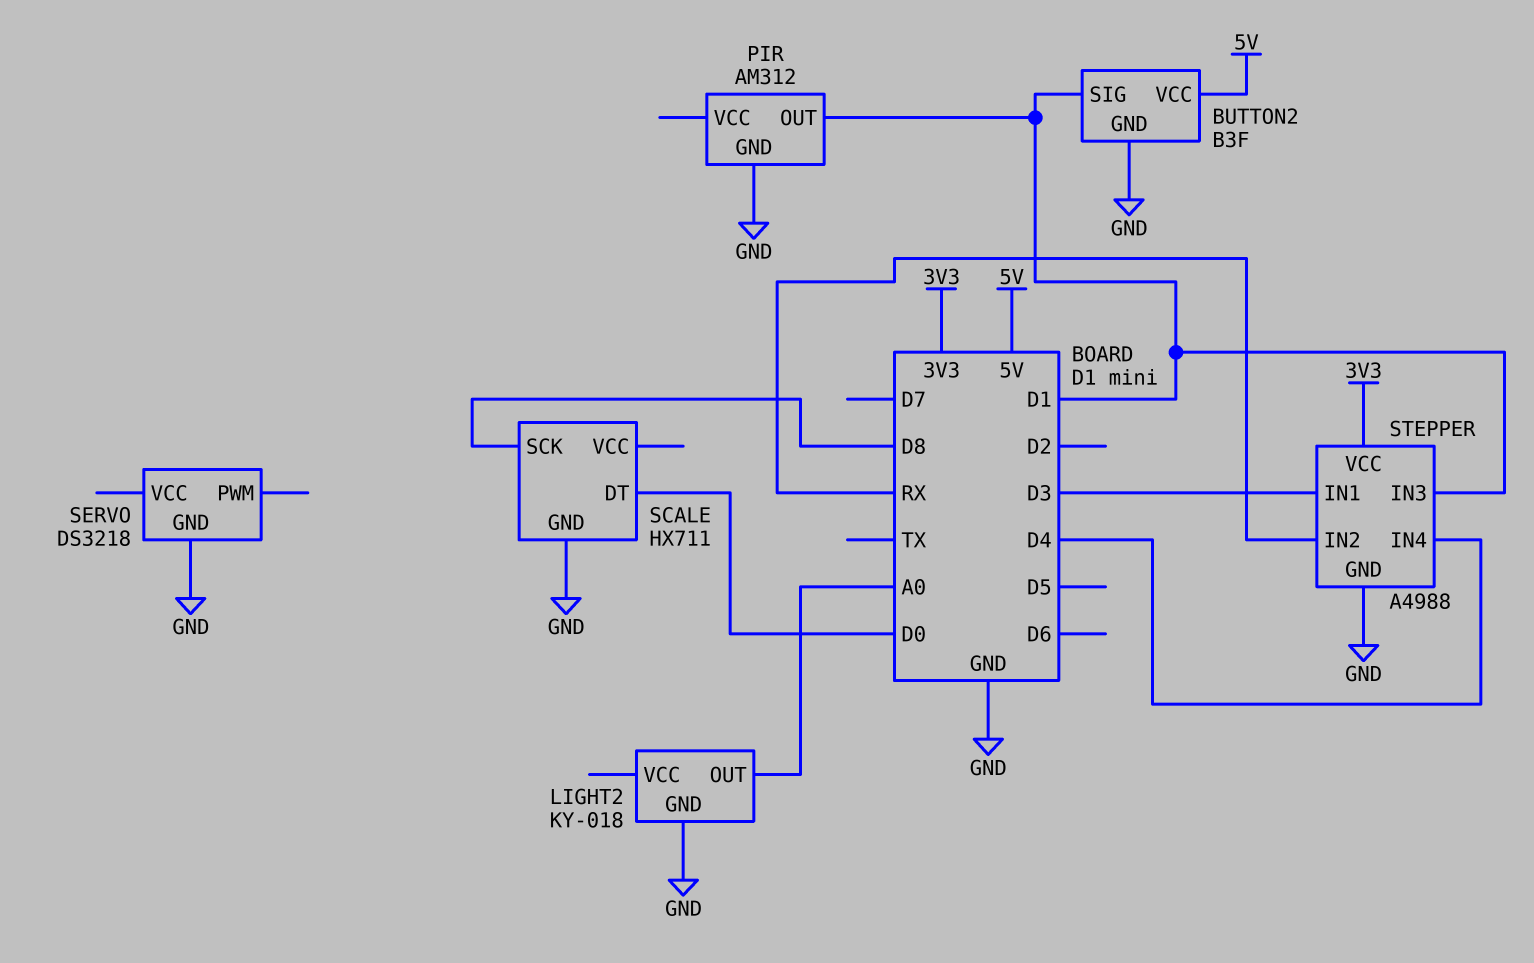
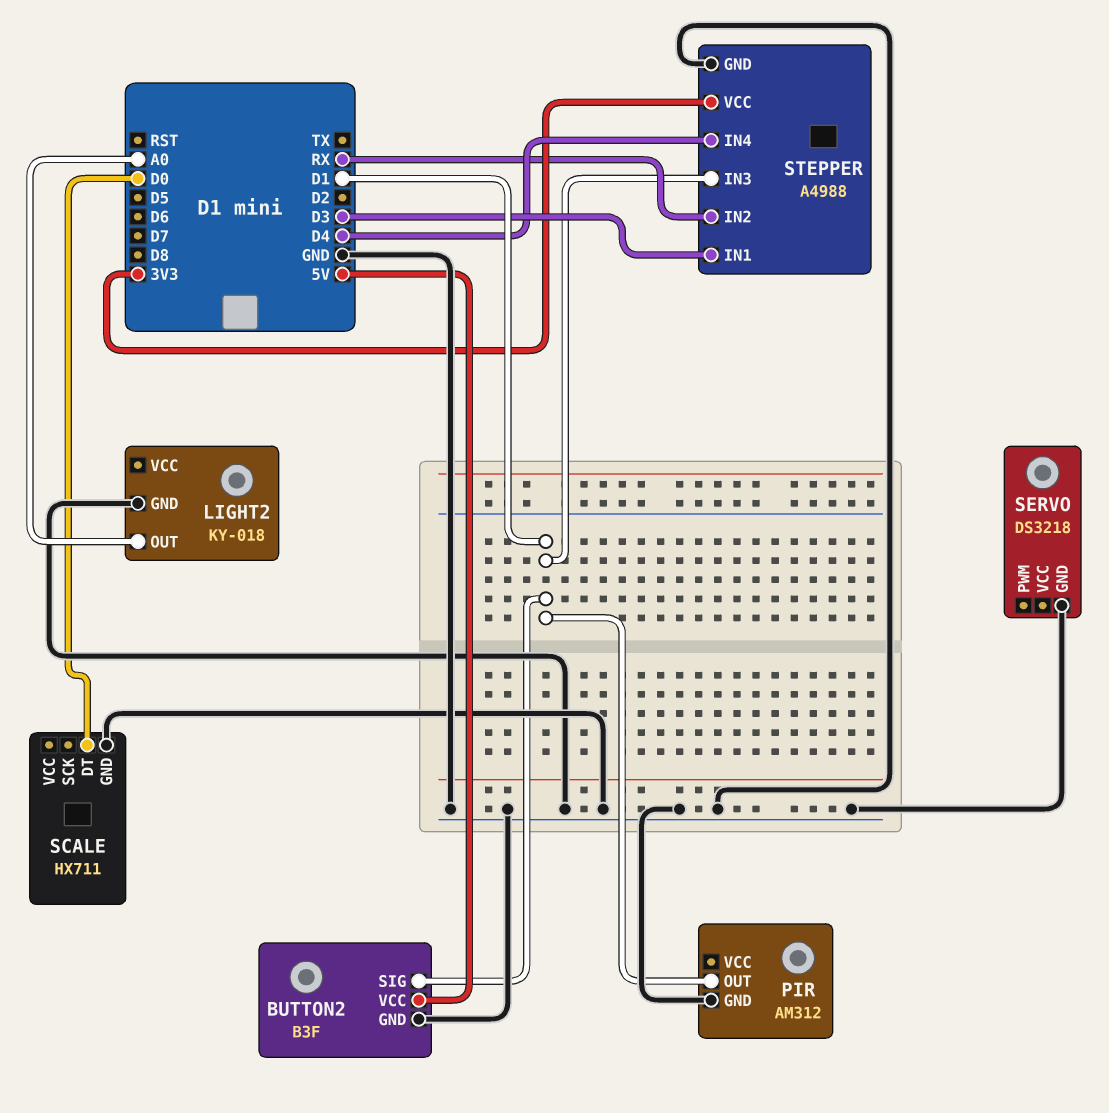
SCALE pin SCK: D8 -> none

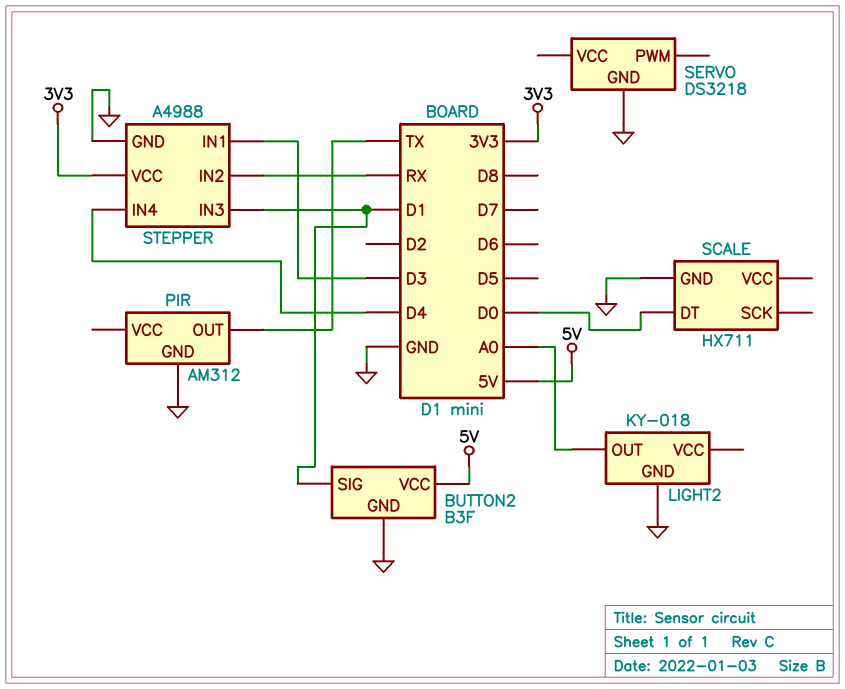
PIR pin OUT: D1 -> TX

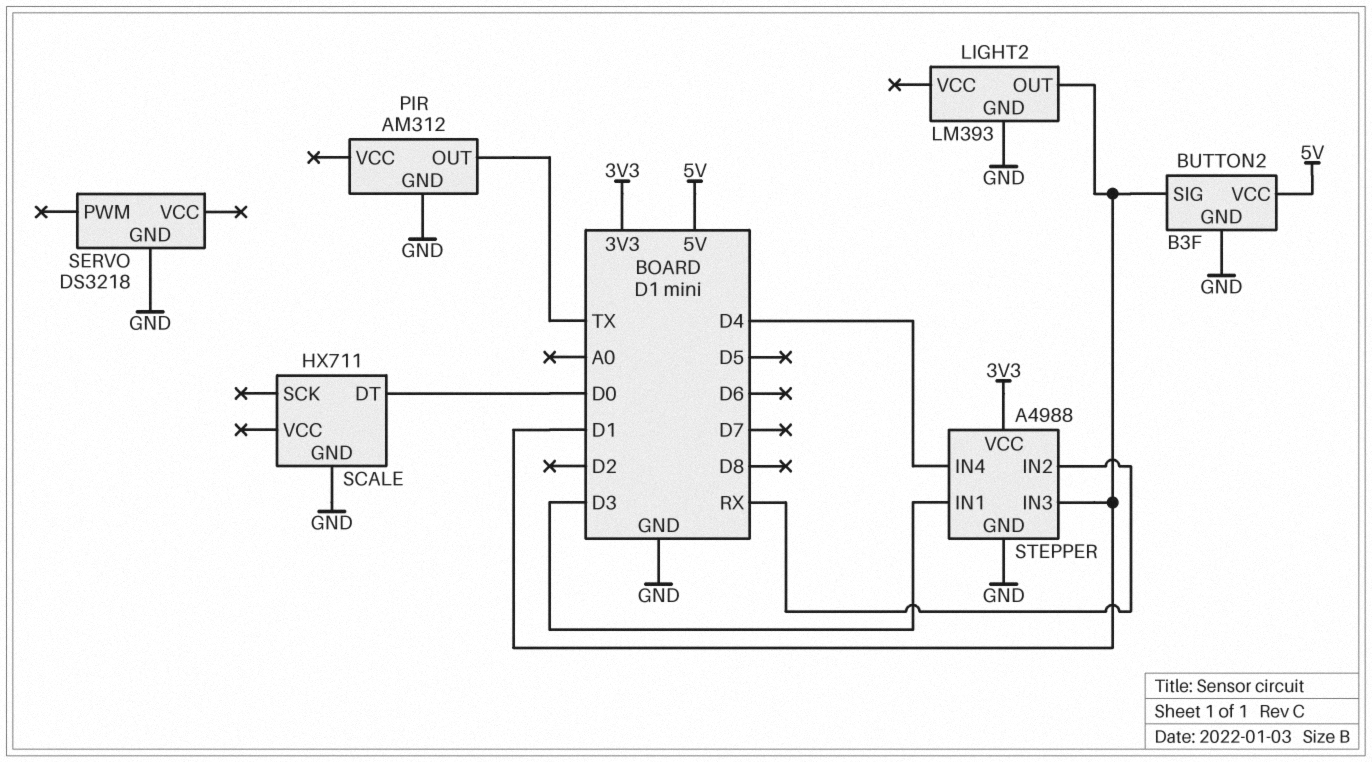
LIGHT2: KY-018 -> LM393
LIGHT2 pin OUT: A0 -> D1

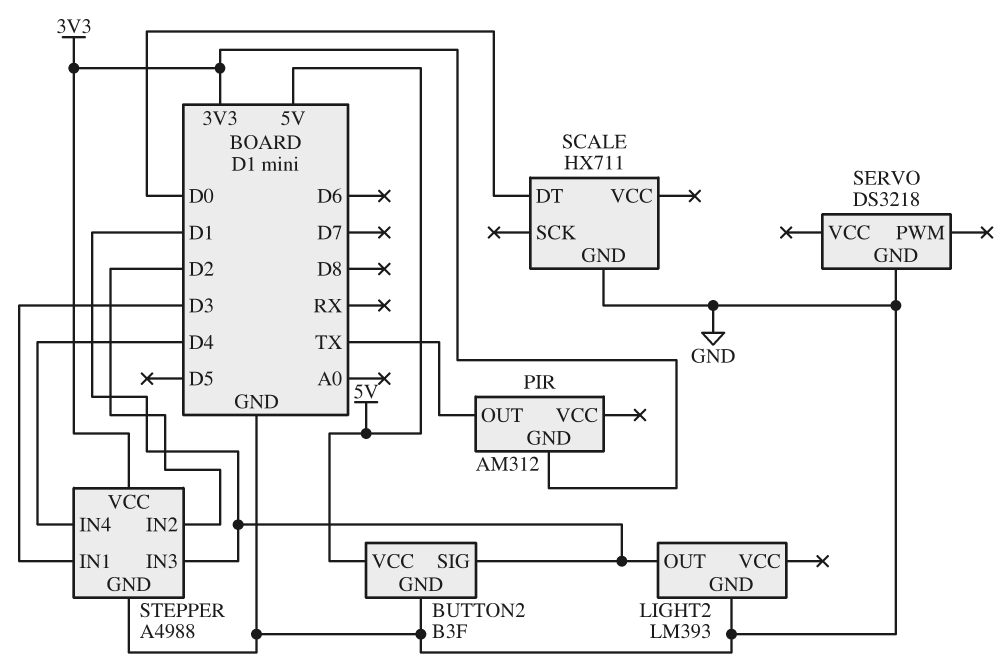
PIR pin GND: GND -> 3V3
STEPPER pin IN2: RX -> D2

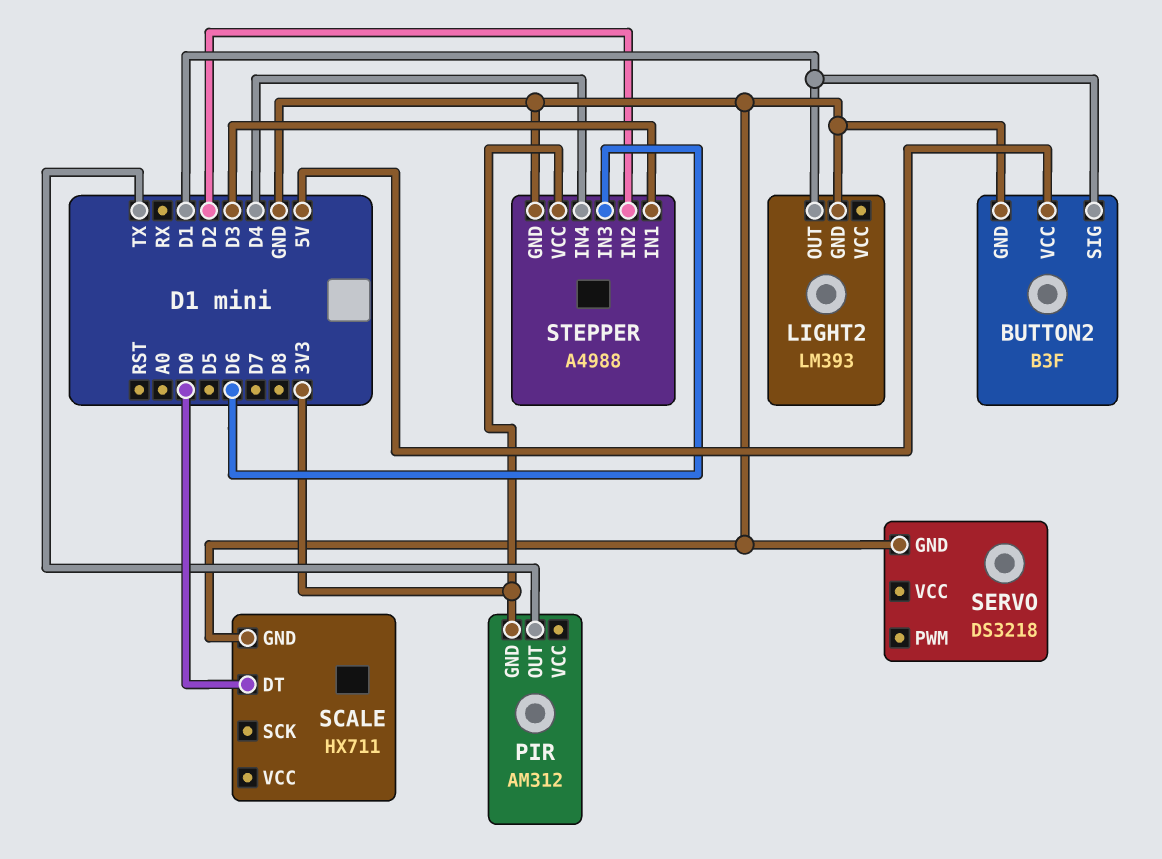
STEPPER pin IN3: D1 -> D6

